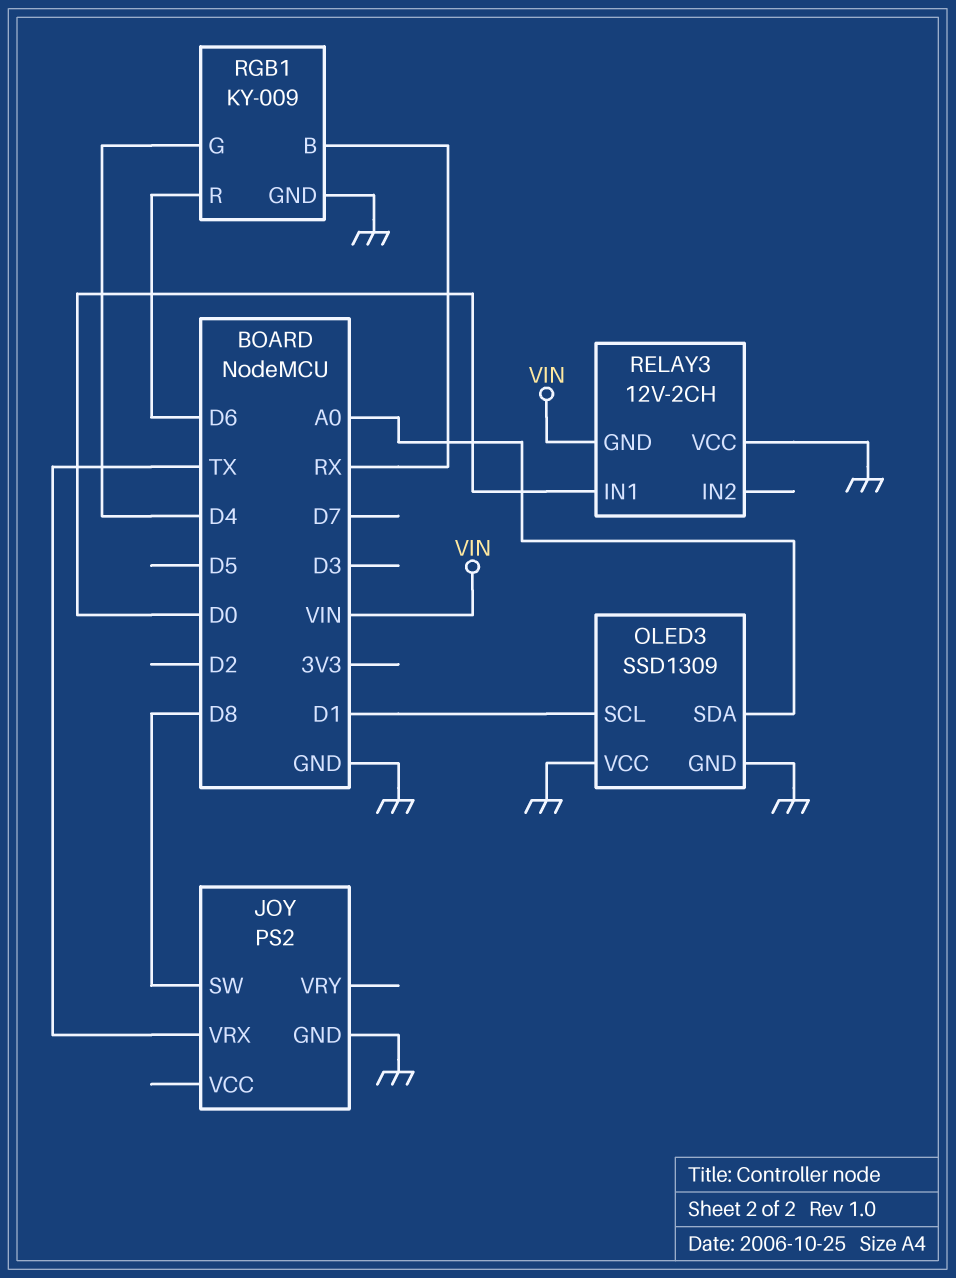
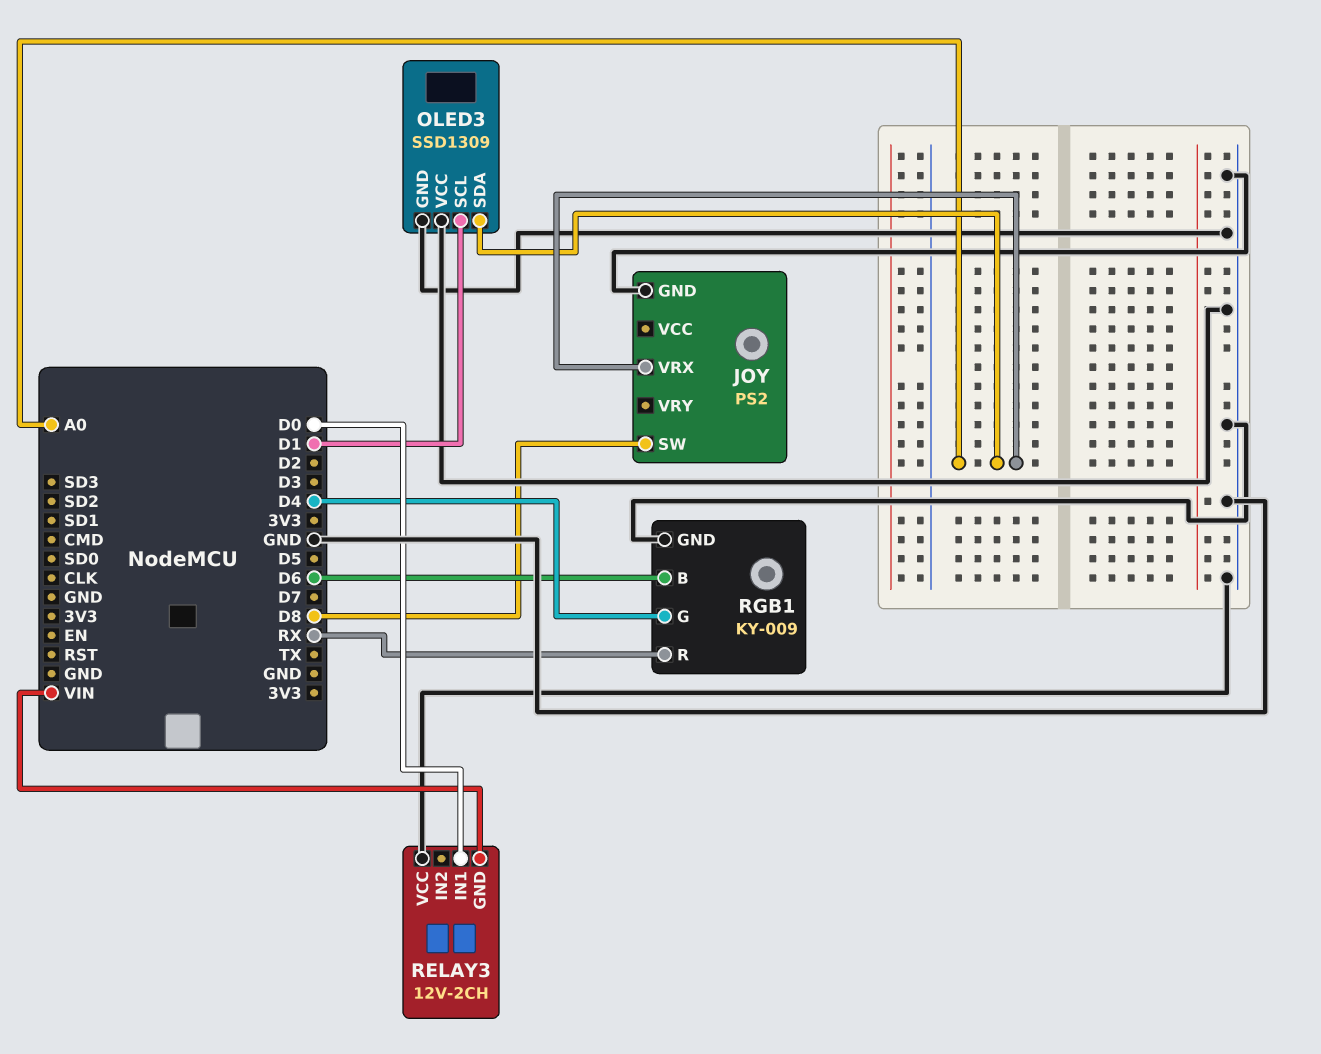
JOY pin VRX: TX -> A0
RGB1 pin B: RX -> D6
RGB1 pin R: D6 -> RX

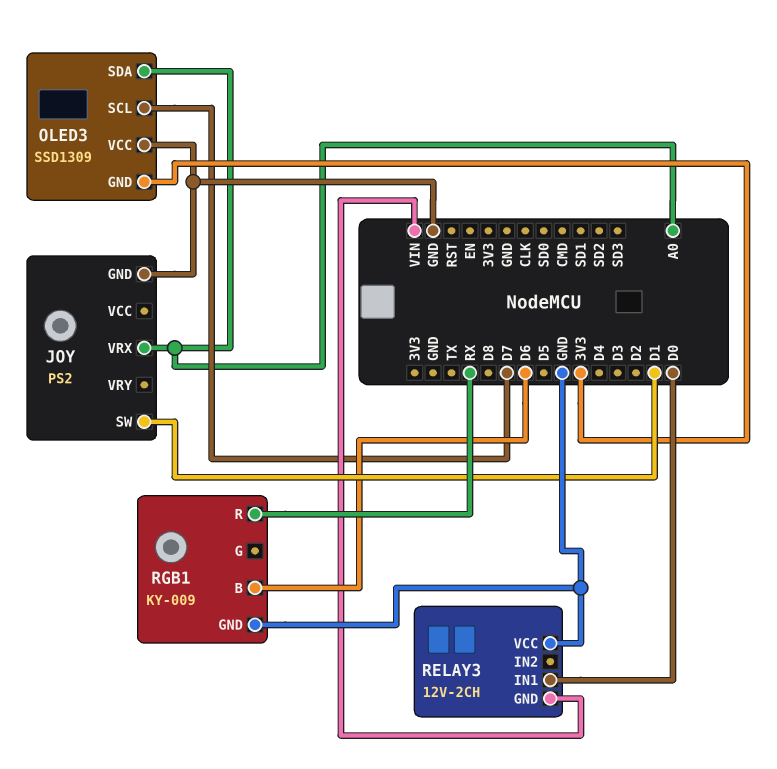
JOY pin SW: D8 -> D1
OLED3 pin GND: GND -> 3V3
OLED3 pin SCL: D1 -> D7
RGB1 pin G: D4 -> none

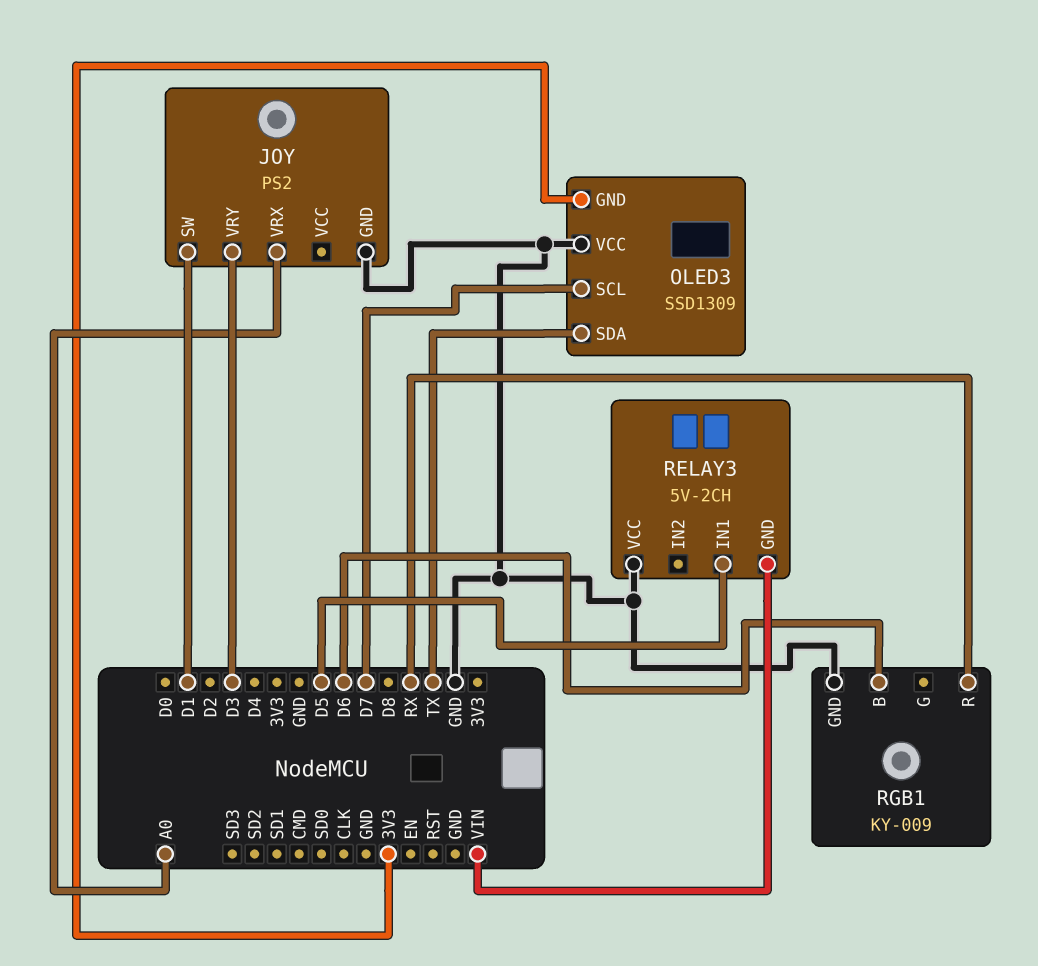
JOY pin VRY: none -> D3
OLED3 pin SDA: A0 -> TX
RELAY3: 12V-2CH -> 5V-2CH
RELAY3 pin IN1: D0 -> D5

